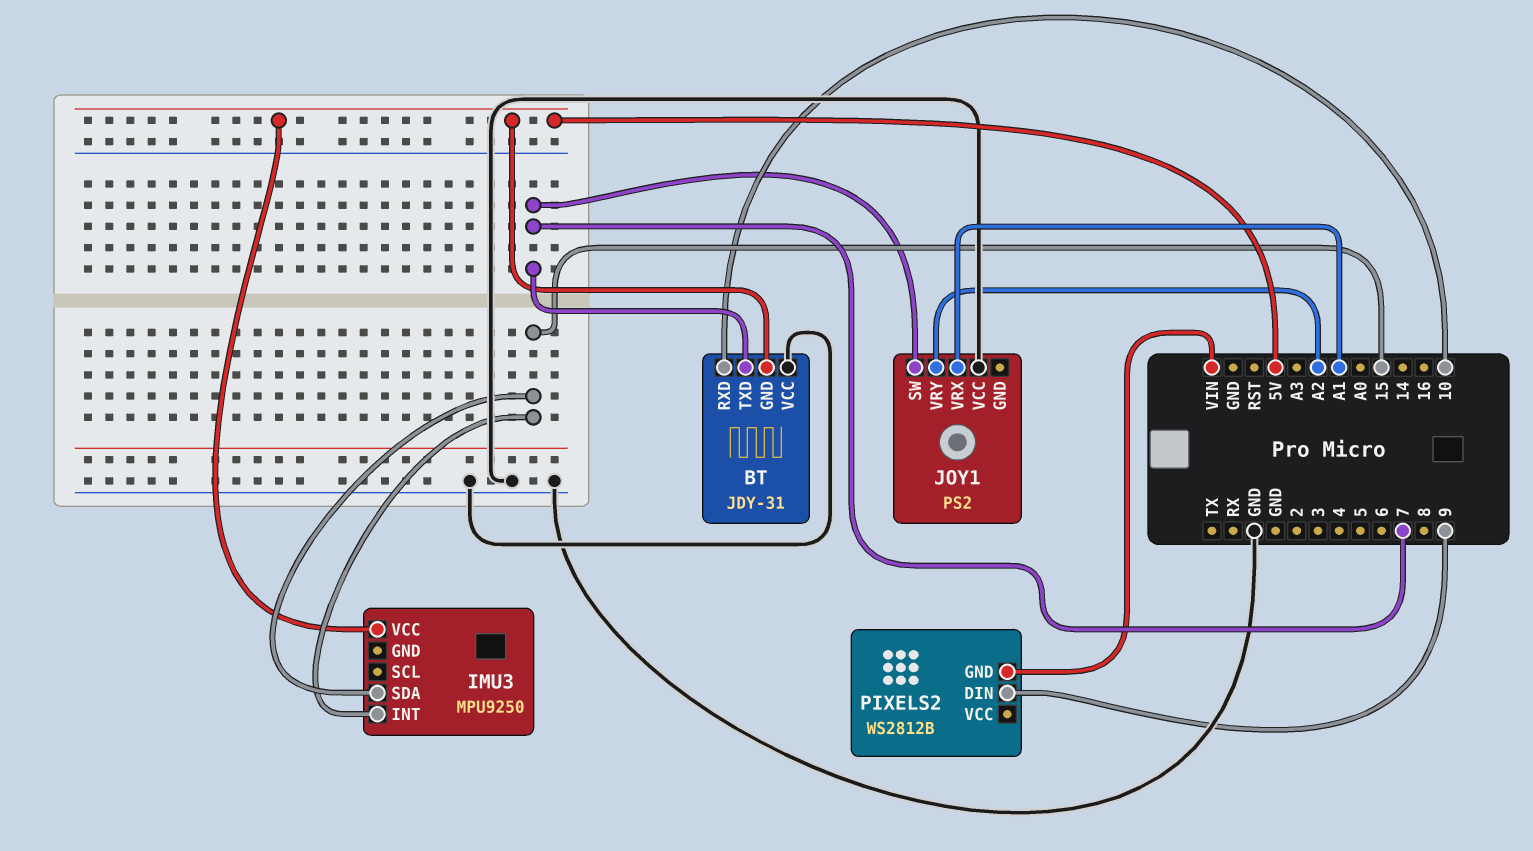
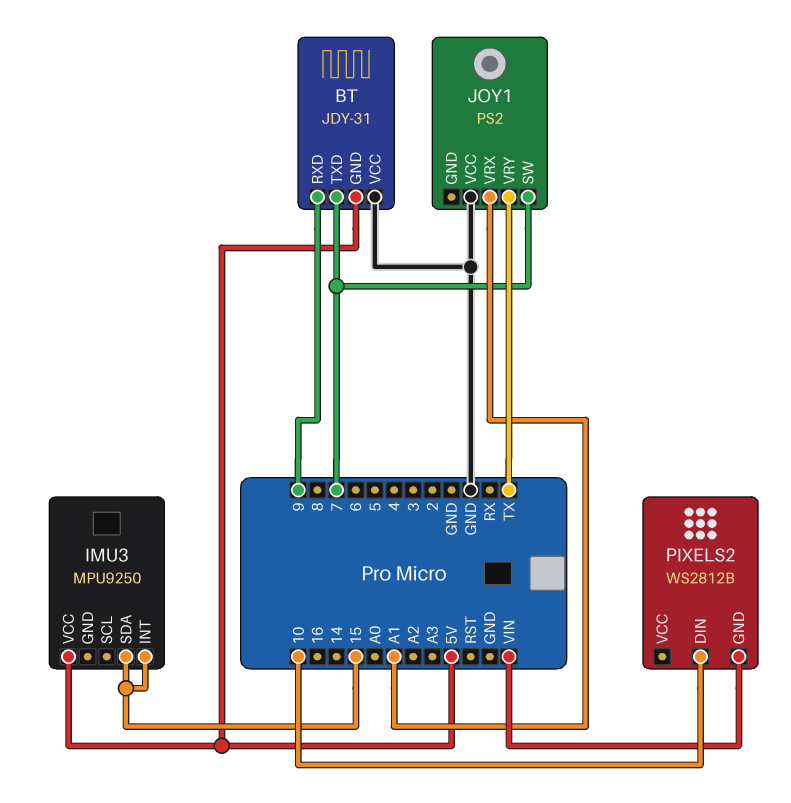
BT pin RXD: 10 -> 9
JOY1 pin VRY: A2 -> TX
PIXELS2 pin DIN: 9 -> 10

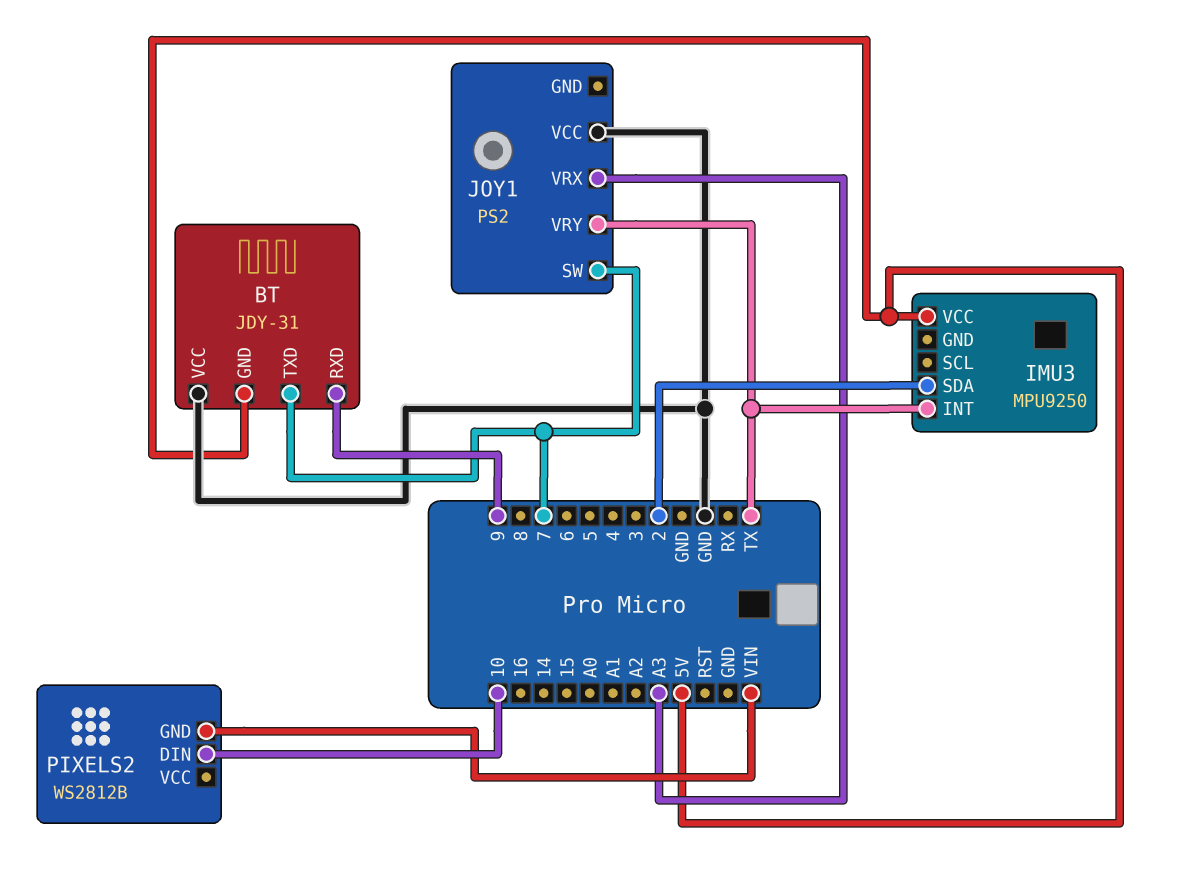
IMU3 pin INT: 15 -> TX
IMU3 pin SDA: 15 -> 2
JOY1 pin VRX: A1 -> A3

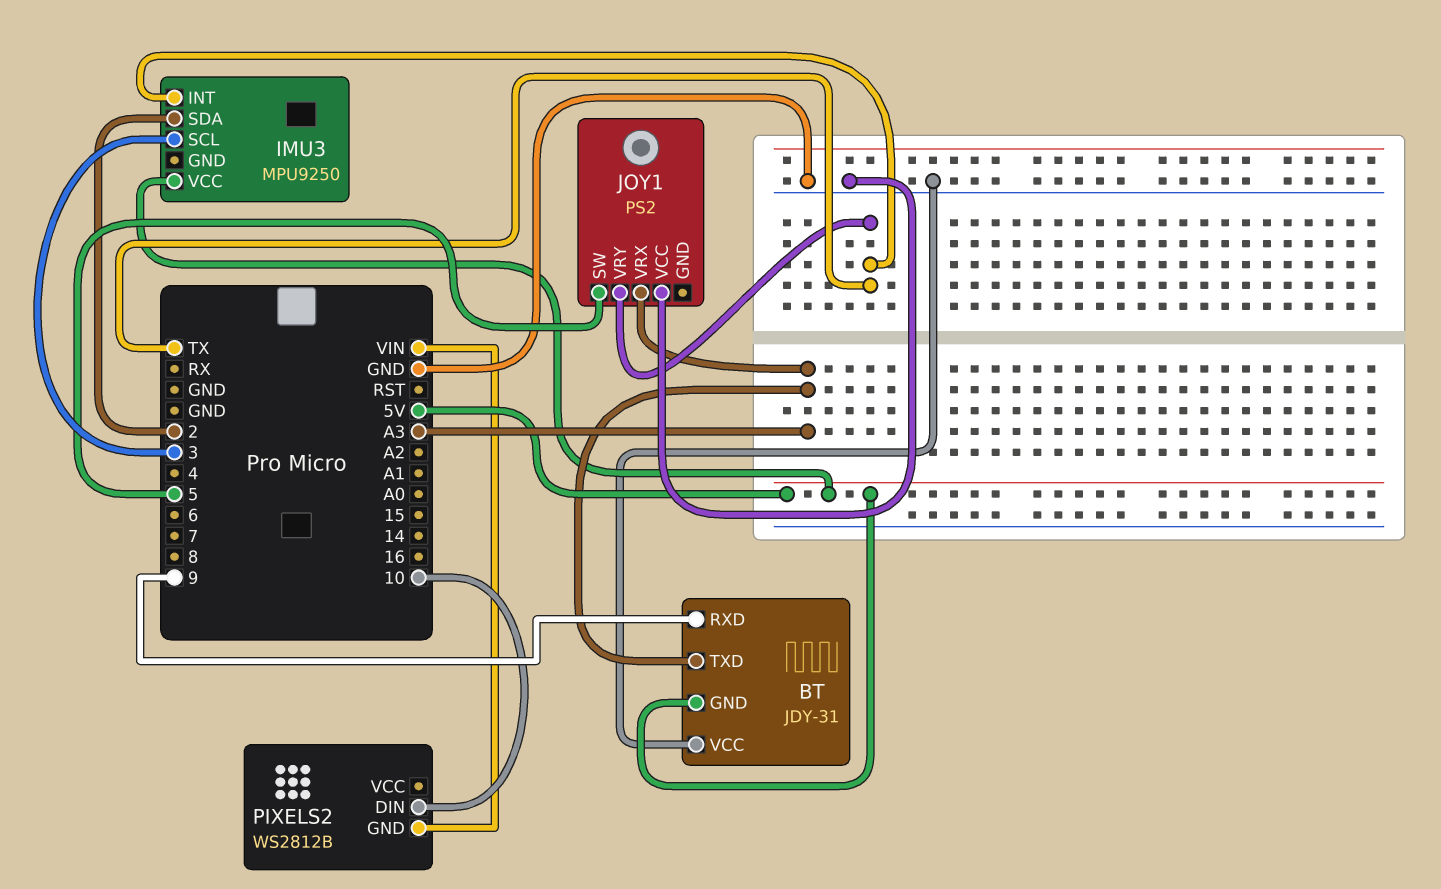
BT pin TXD: 7 -> A3
IMU3 pin SCL: none -> 3
JOY1 pin SW: 7 -> 5

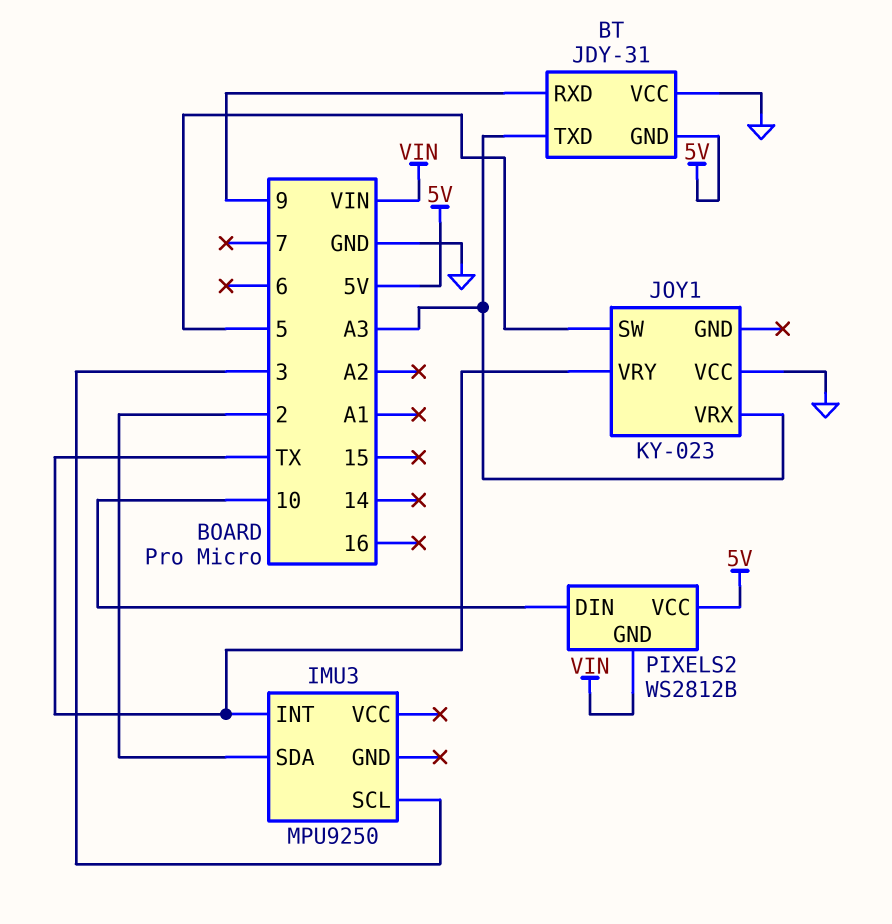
IMU3 pin VCC: 5V -> none
JOY1: PS2 -> KY-023
PIXELS2 pin VCC: none -> 5V

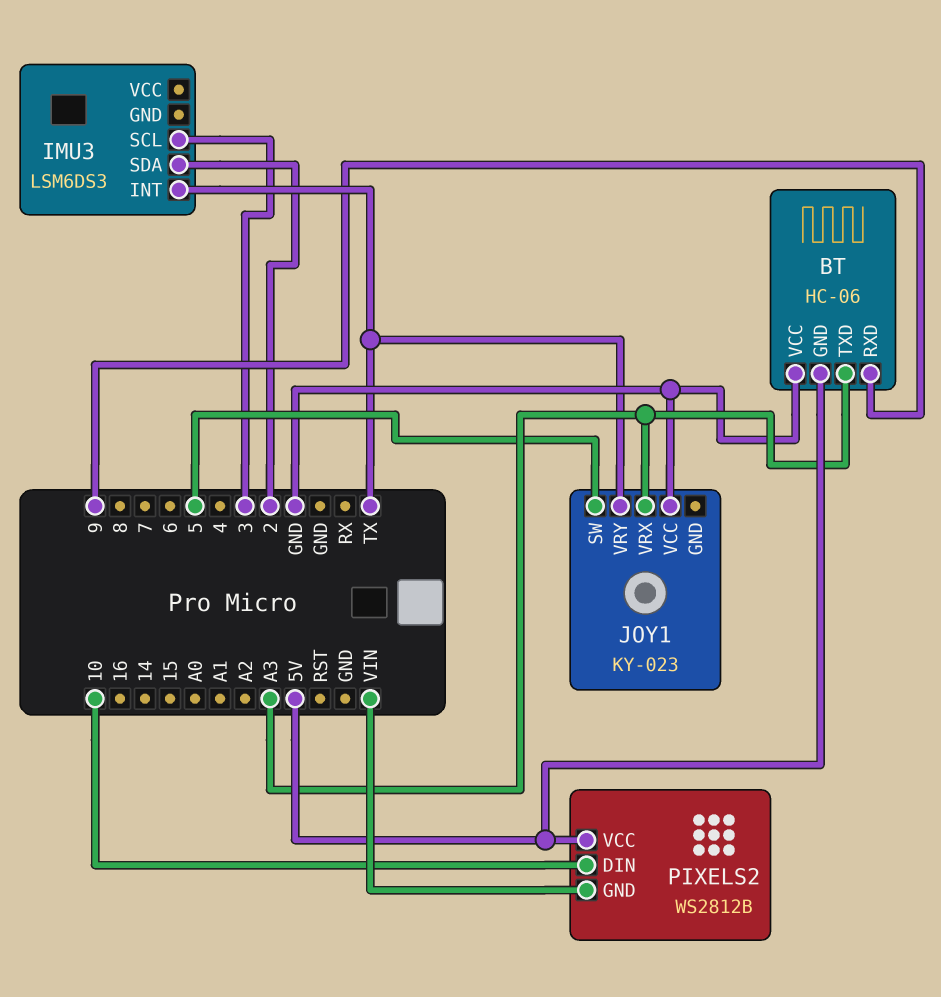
BT: JDY-31 -> HC-06
IMU3: MPU9250 -> LSM6DS3

